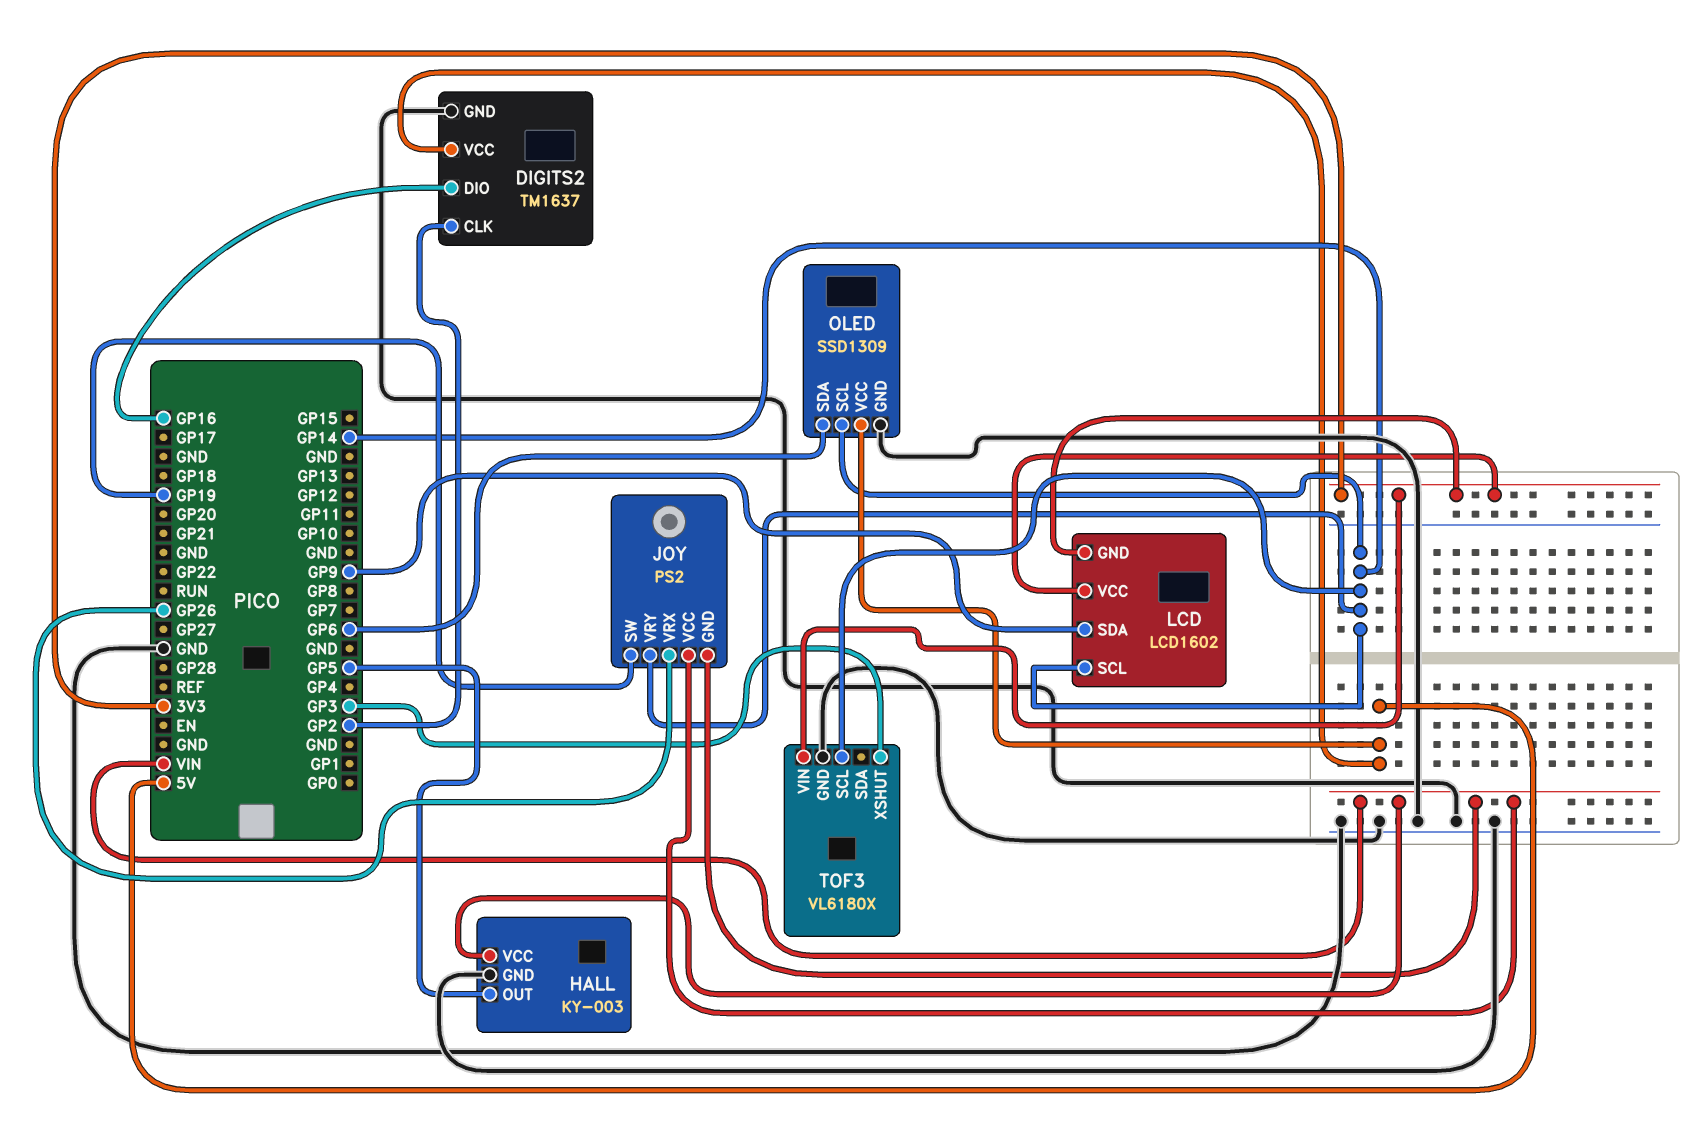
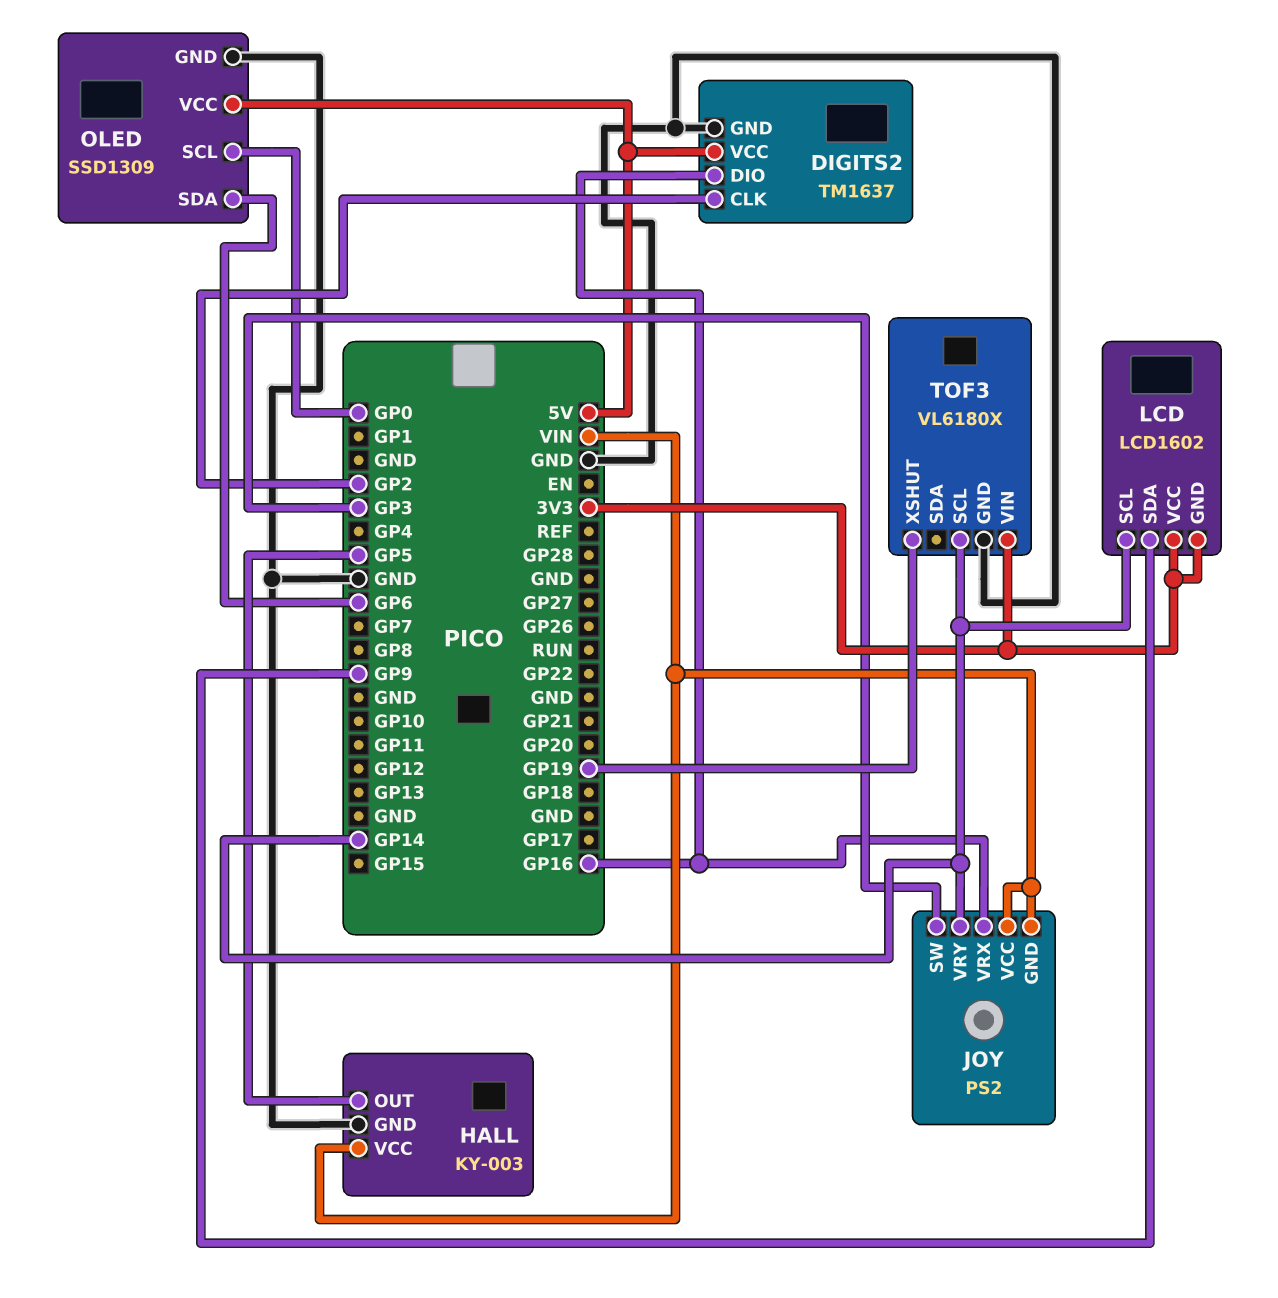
JOY pin SW: GP19 -> GP3
JOY pin VRX: GP26 -> GP16
OLED pin SCL: GP14 -> GP0
TOF3 pin XSHUT: GP3 -> GP19

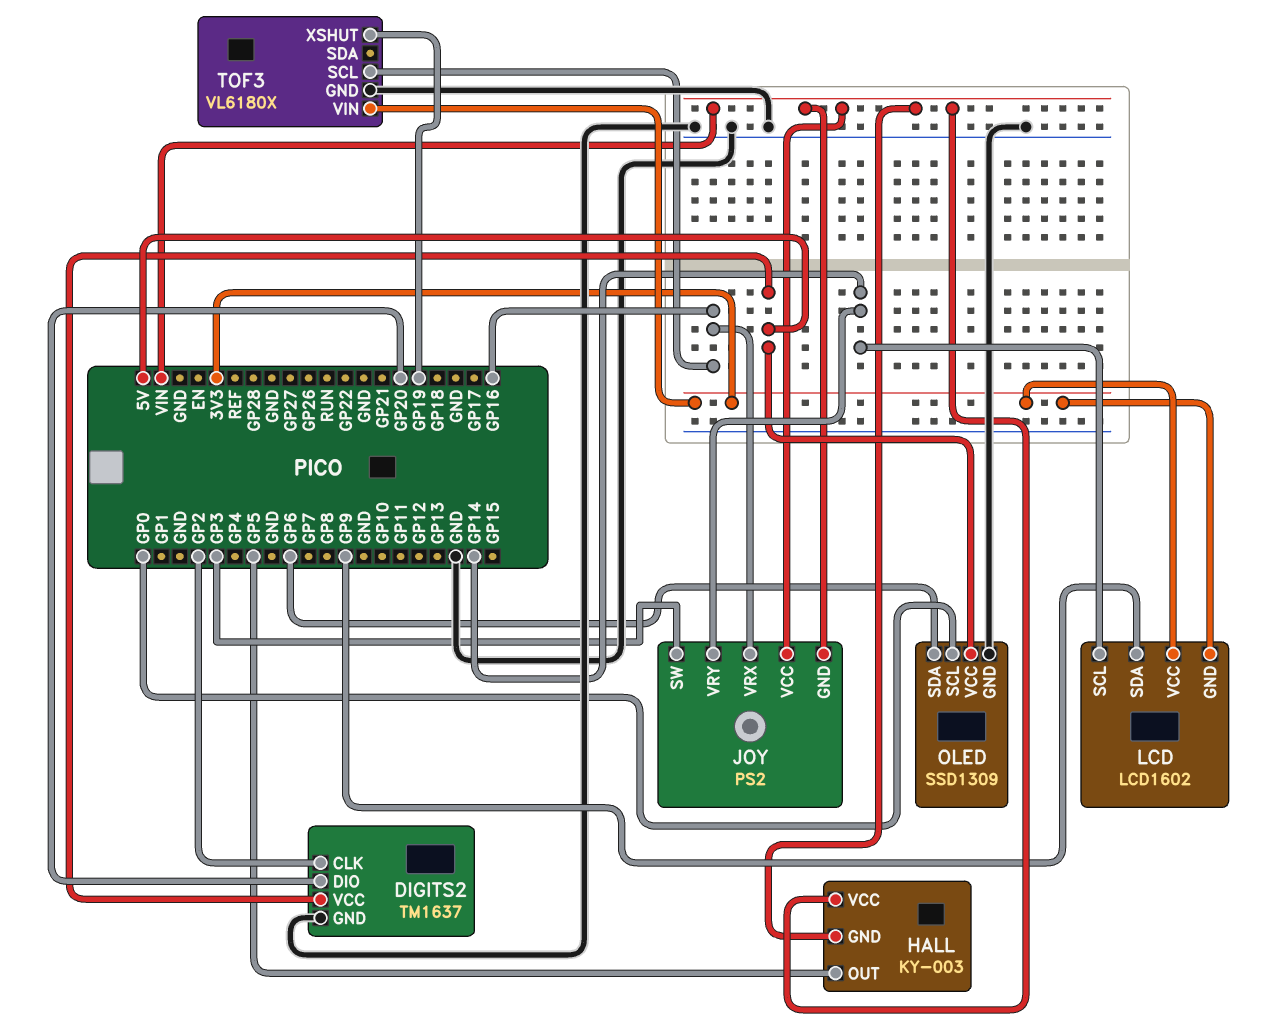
DIGITS2 pin DIO: GP16 -> GP20
HALL pin GND: GND -> VIN
TOF3 pin SCL: GP14 -> GP16

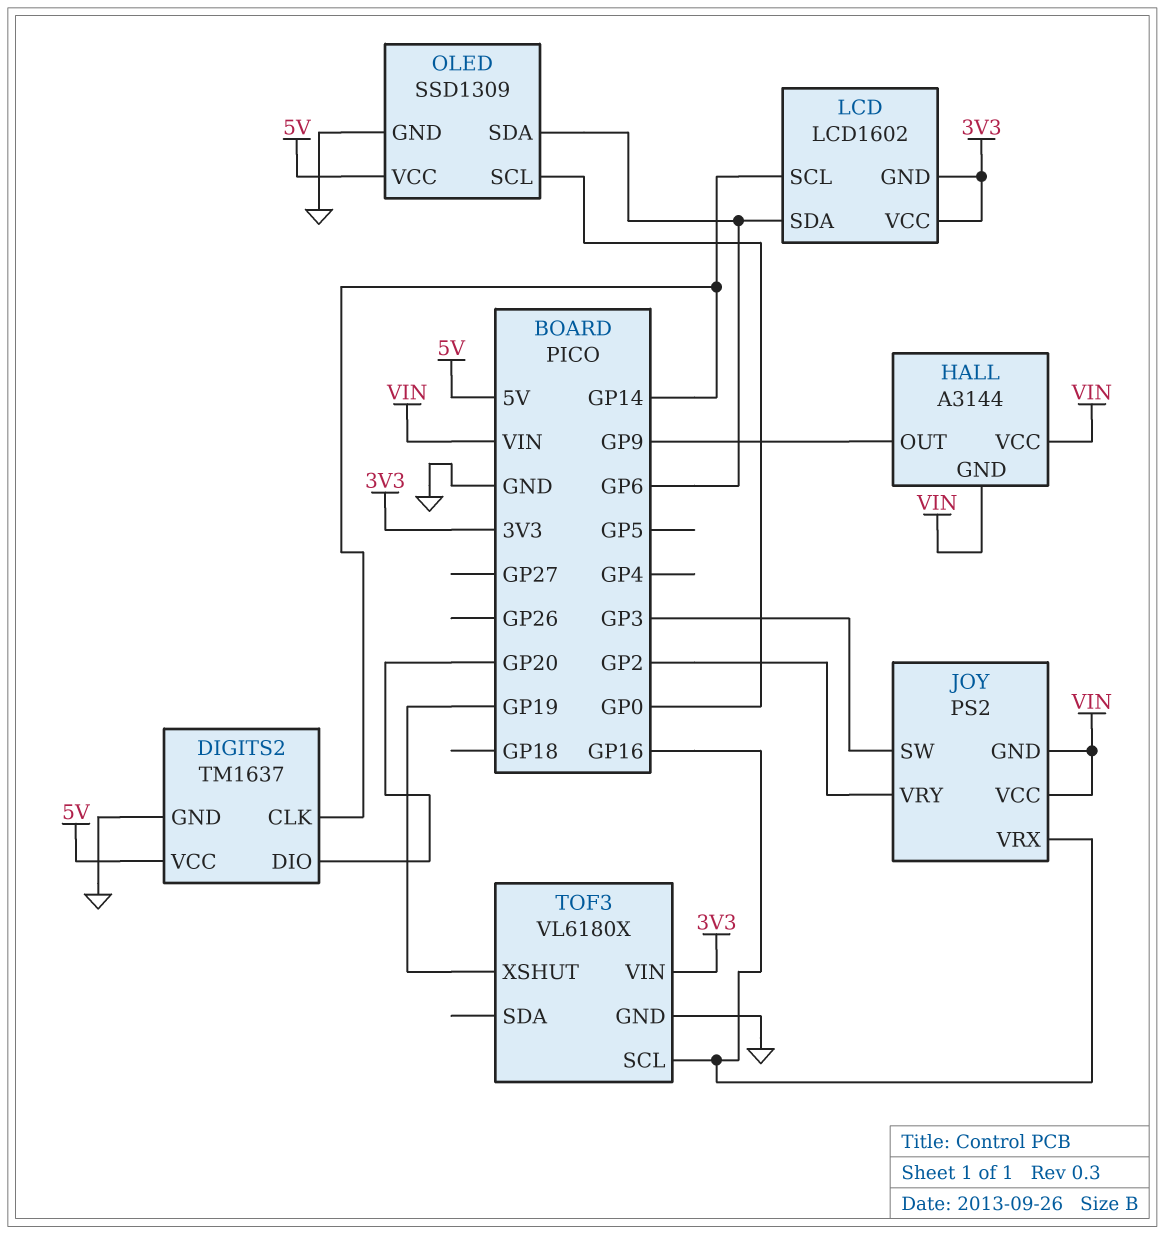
DIGITS2 pin CLK: GP2 -> GP14
HALL: KY-003 -> A3144
HALL pin OUT: GP5 -> GP9
JOY pin VRY: GP14 -> GP2
LCD pin SDA: GP9 -> GP6

